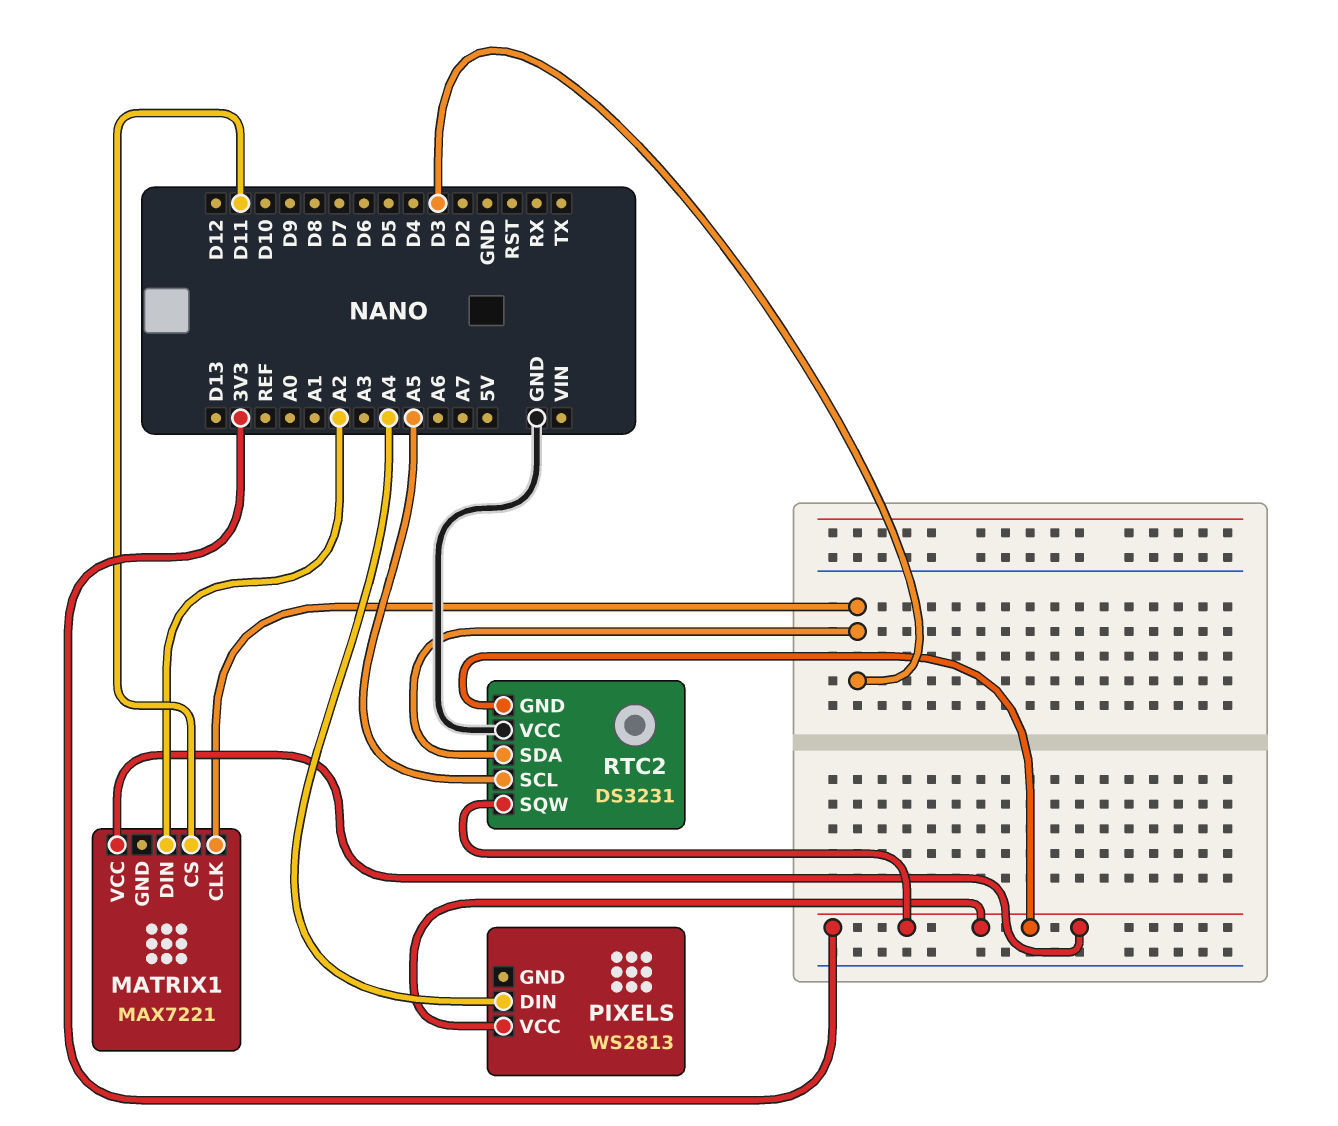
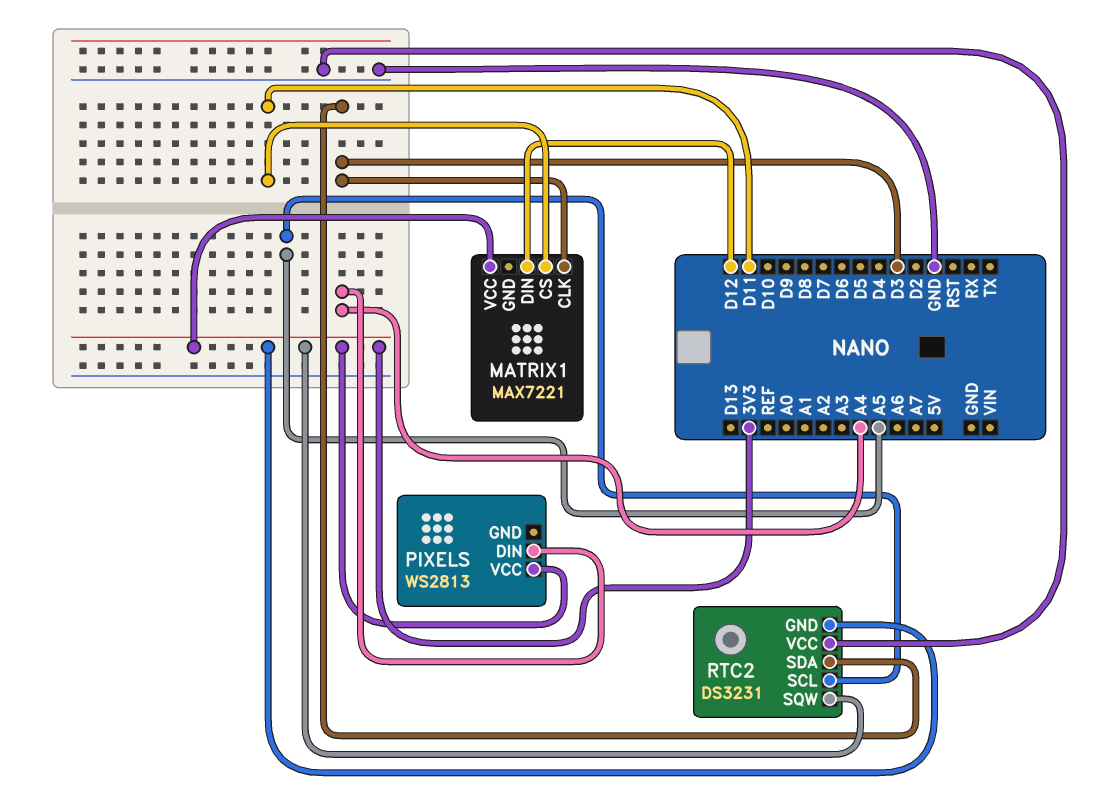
MATRIX1 pin DIN: A2 -> D12

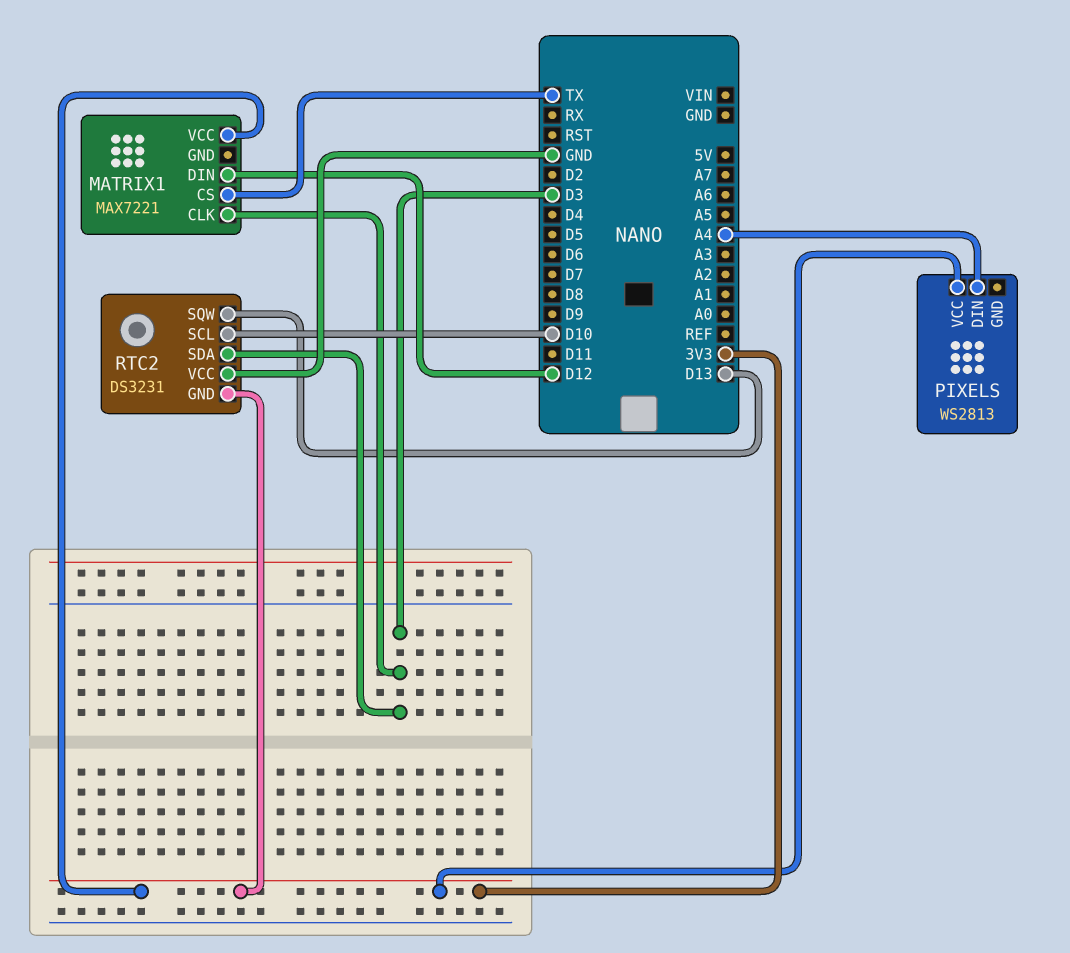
MATRIX1 pin CS: D11 -> TX
RTC2 pin SCL: A5 -> D10
RTC2 pin SQW: 3V3 -> D13

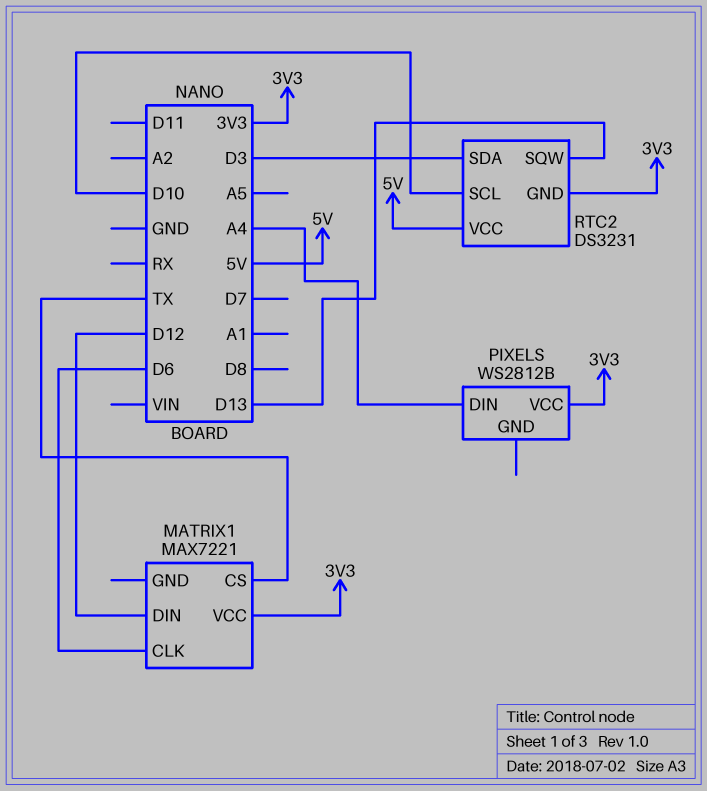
MATRIX1 pin CLK: D3 -> D6
PIXELS: WS2813 -> WS2812B
RTC2 pin VCC: GND -> 5V

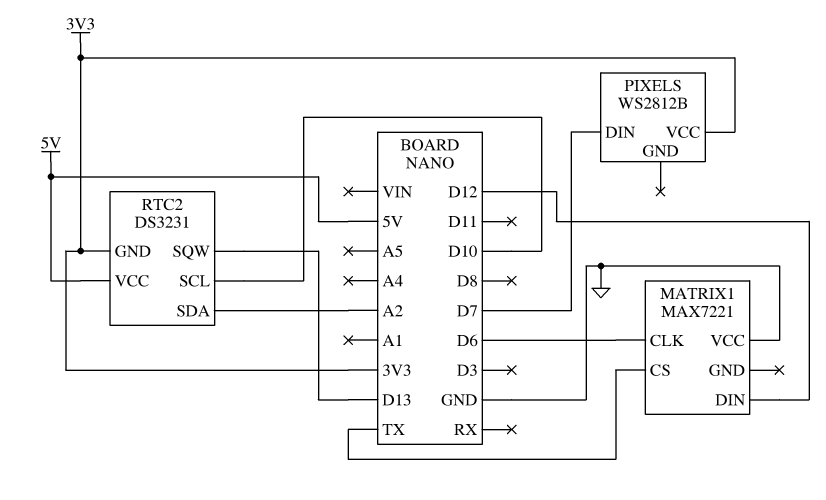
MATRIX1 pin VCC: 3V3 -> GND
PIXELS pin DIN: A4 -> D7
RTC2 pin SDA: D3 -> A2

